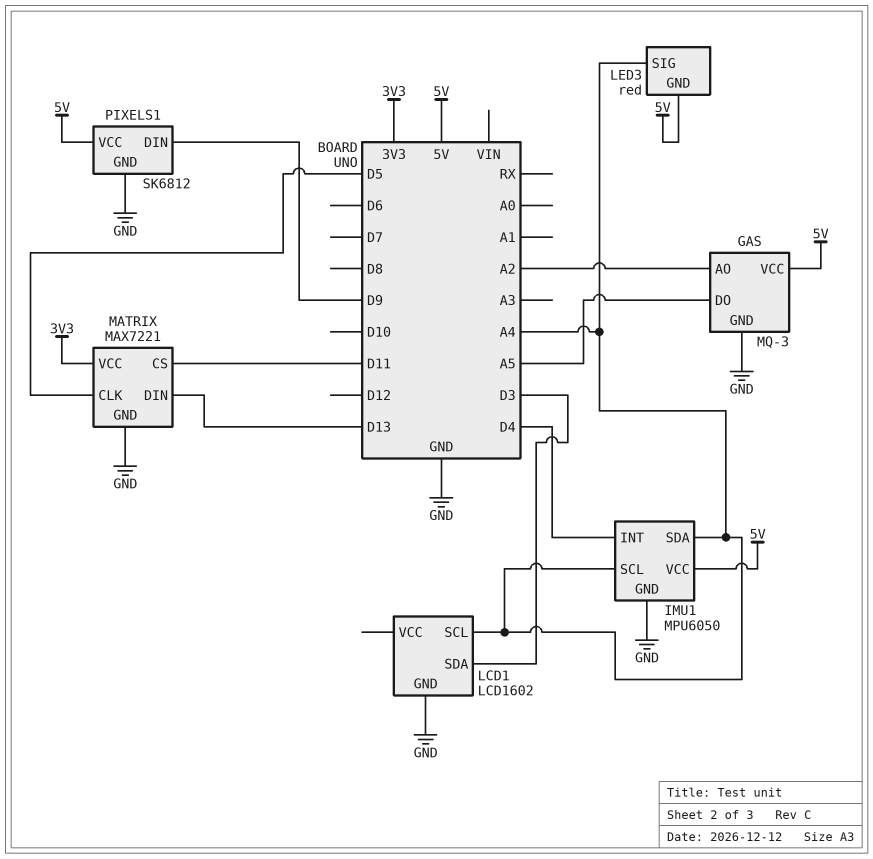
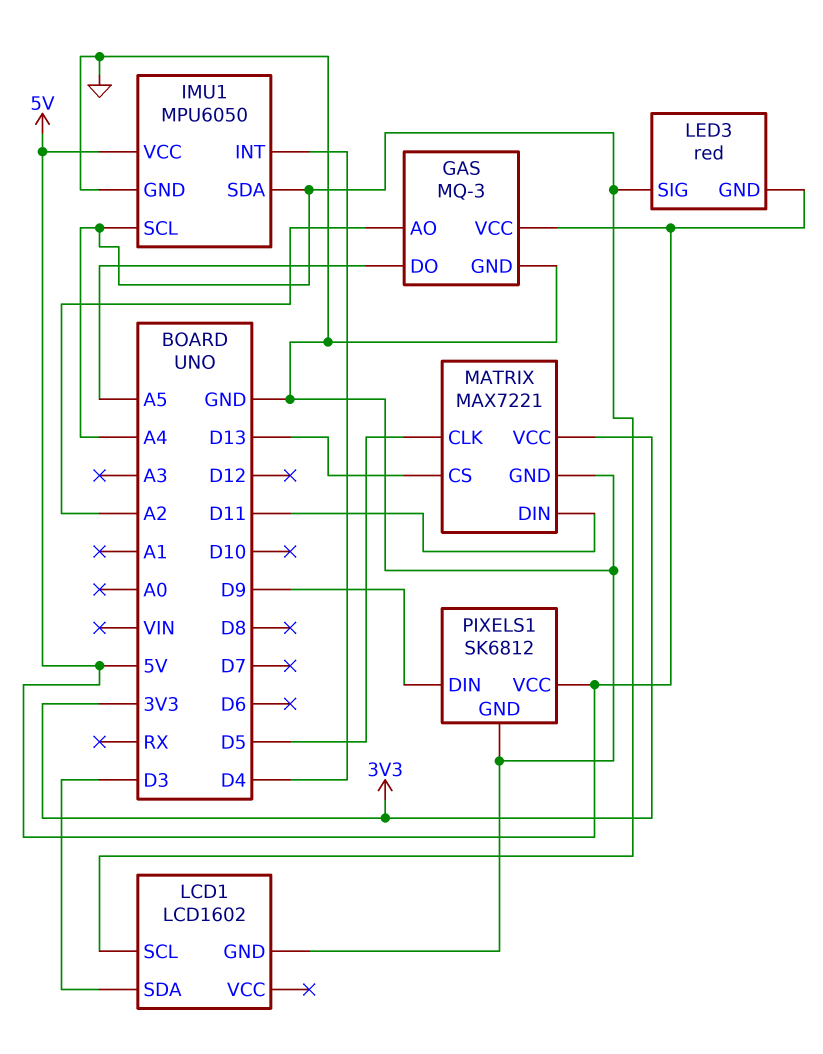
MATRIX pin CS: D11 -> D13
MATRIX pin DIN: D13 -> D11

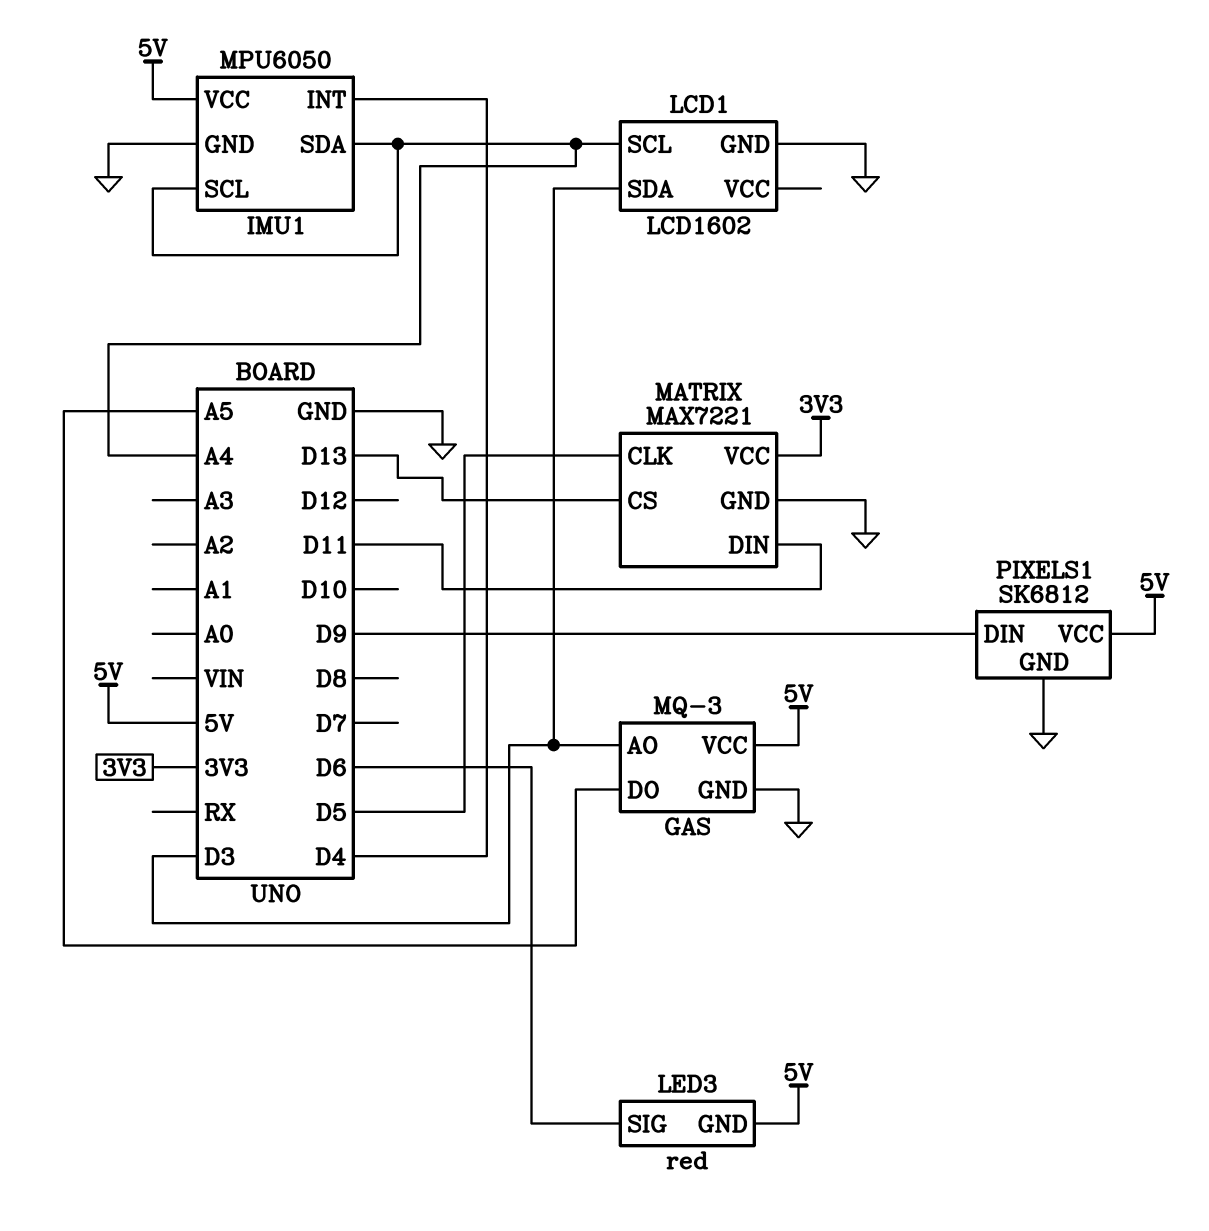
GAS pin AO: A2 -> D3
LED3 pin SIG: A4 -> D6

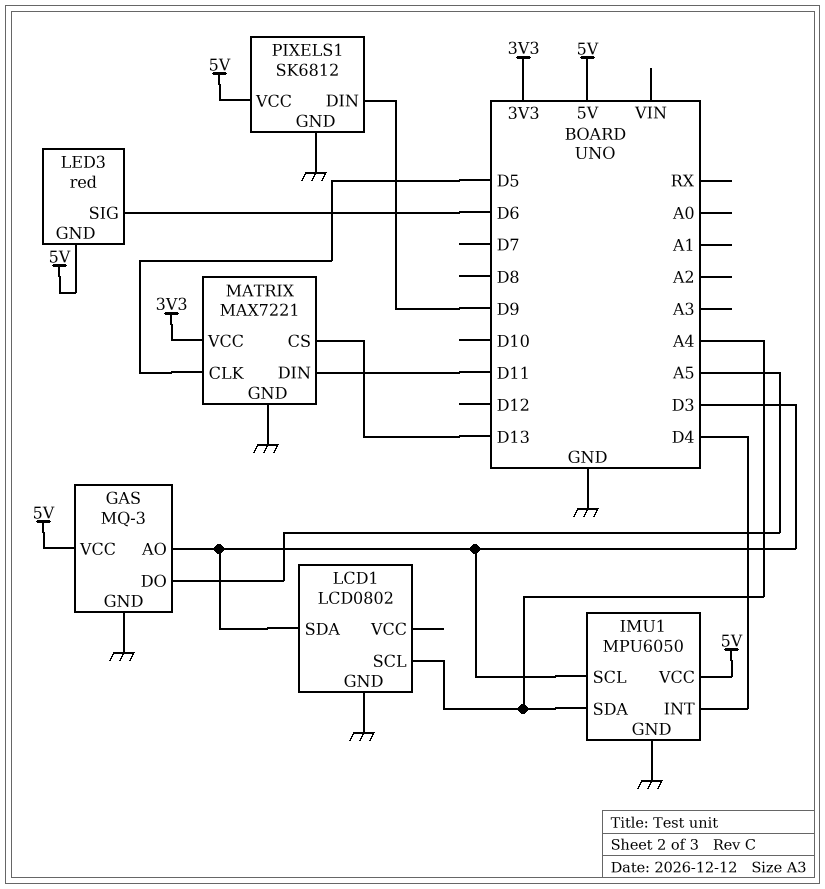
IMU1 pin SCL: A4 -> D3
LCD1: LCD1602 -> LCD0802

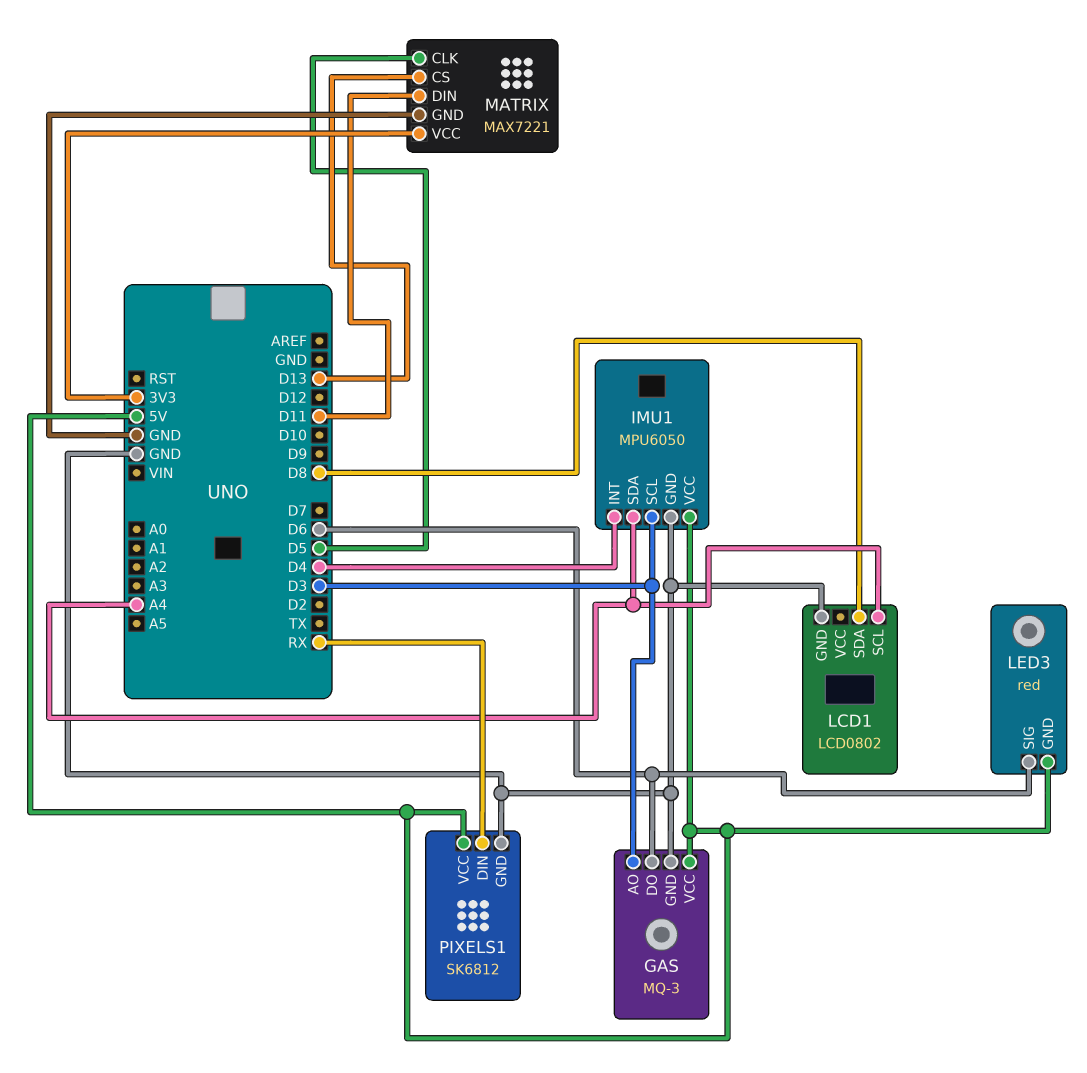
GAS pin DO: A5 -> D6
LCD1 pin SDA: D3 -> D8
PIXELS1 pin DIN: D9 -> RX

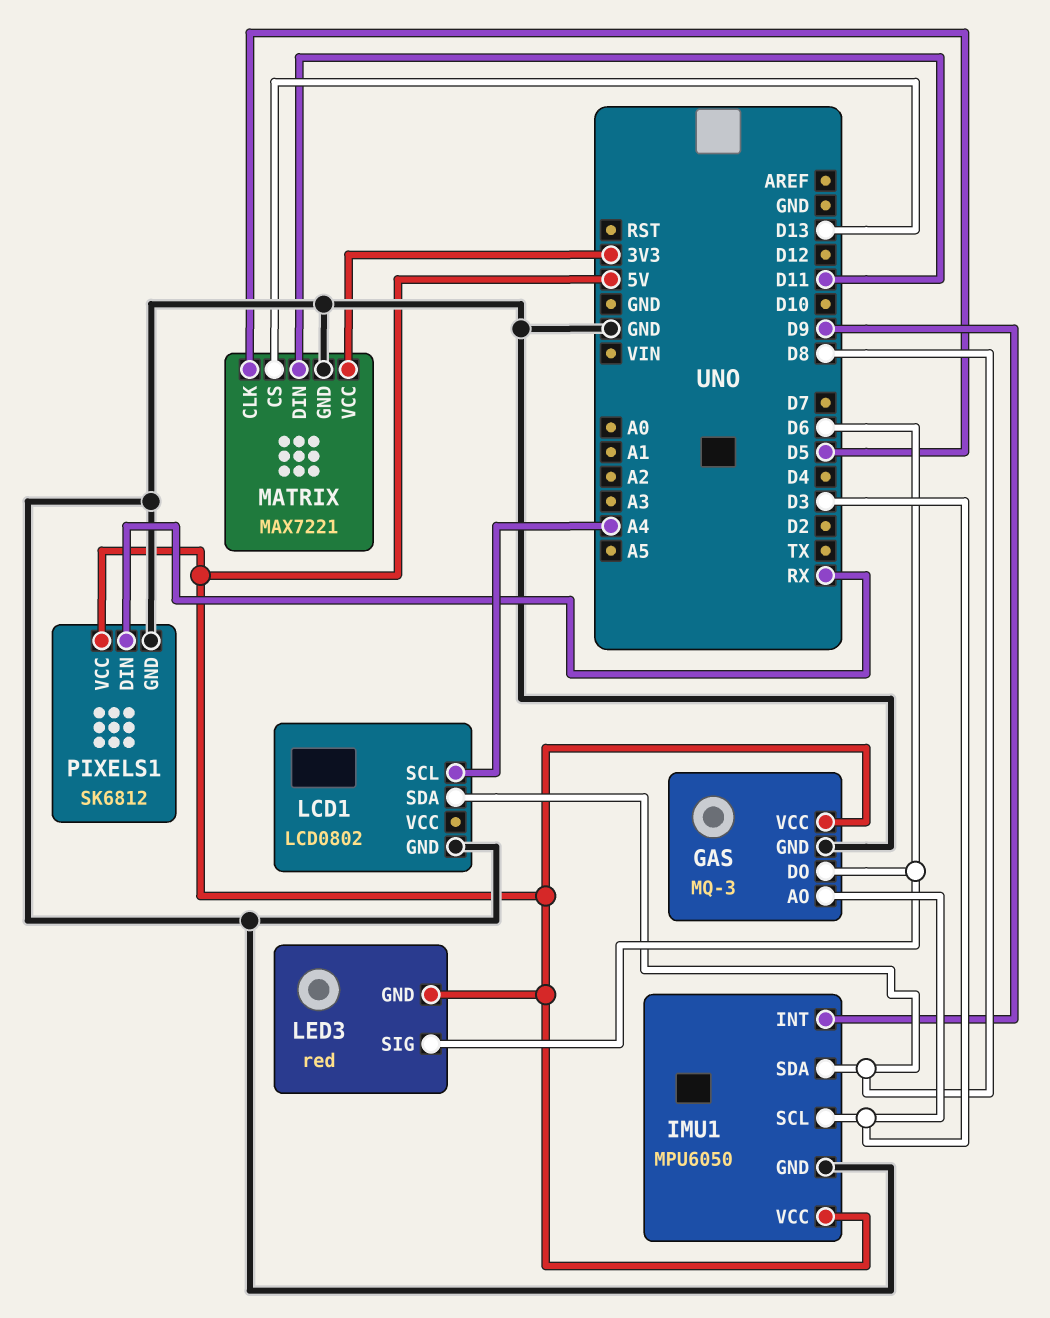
IMU1 pin INT: D4 -> D9
IMU1 pin SDA: A4 -> D8

